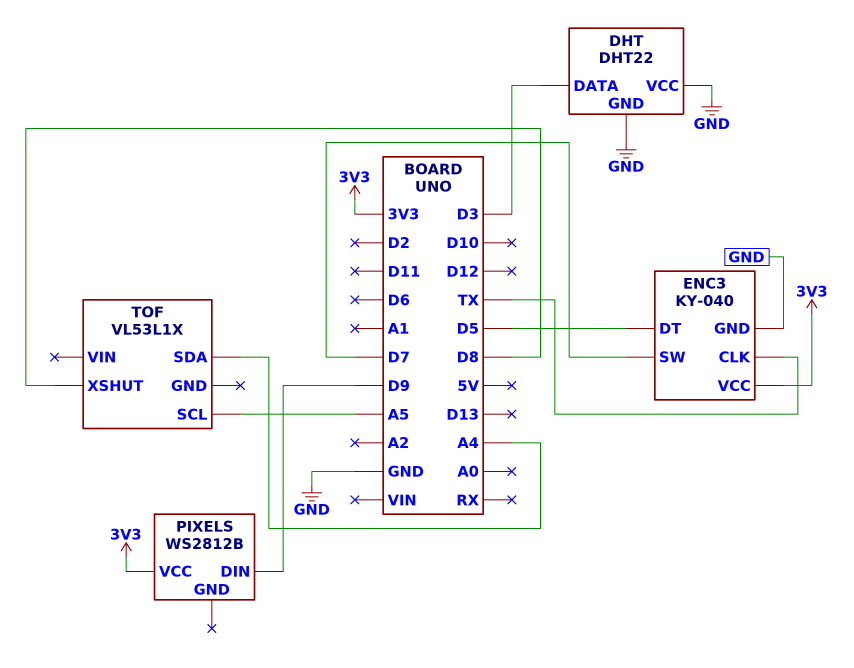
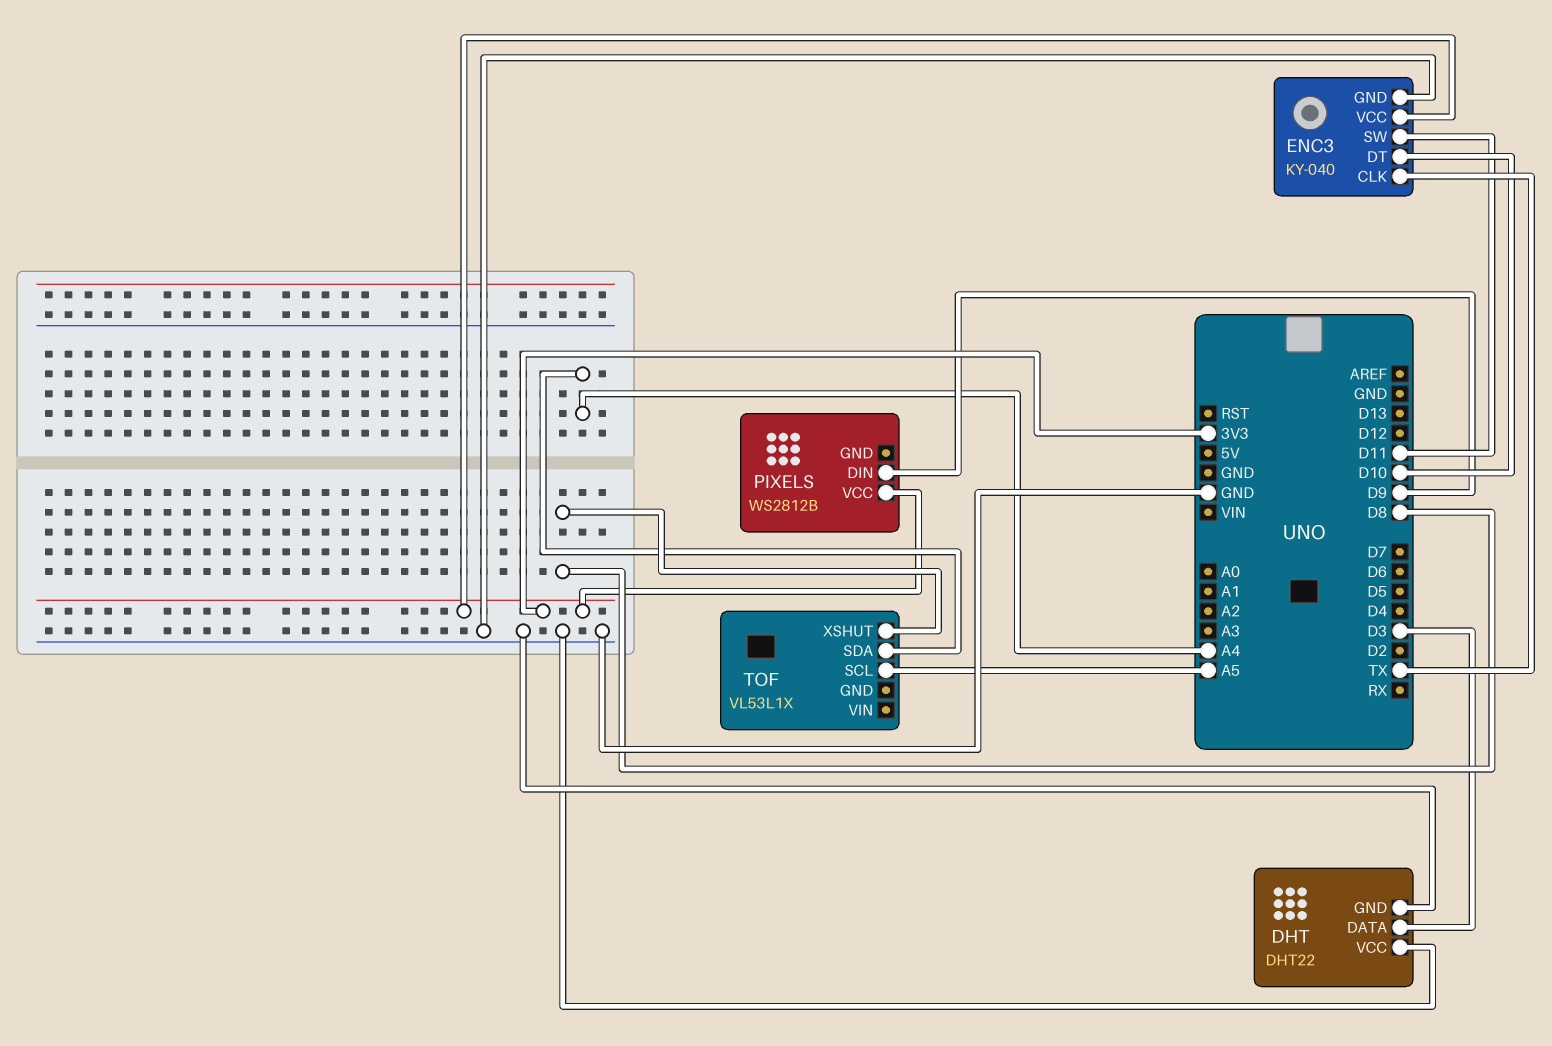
ENC3 pin DT: D5 -> D10
ENC3 pin SW: D7 -> D11

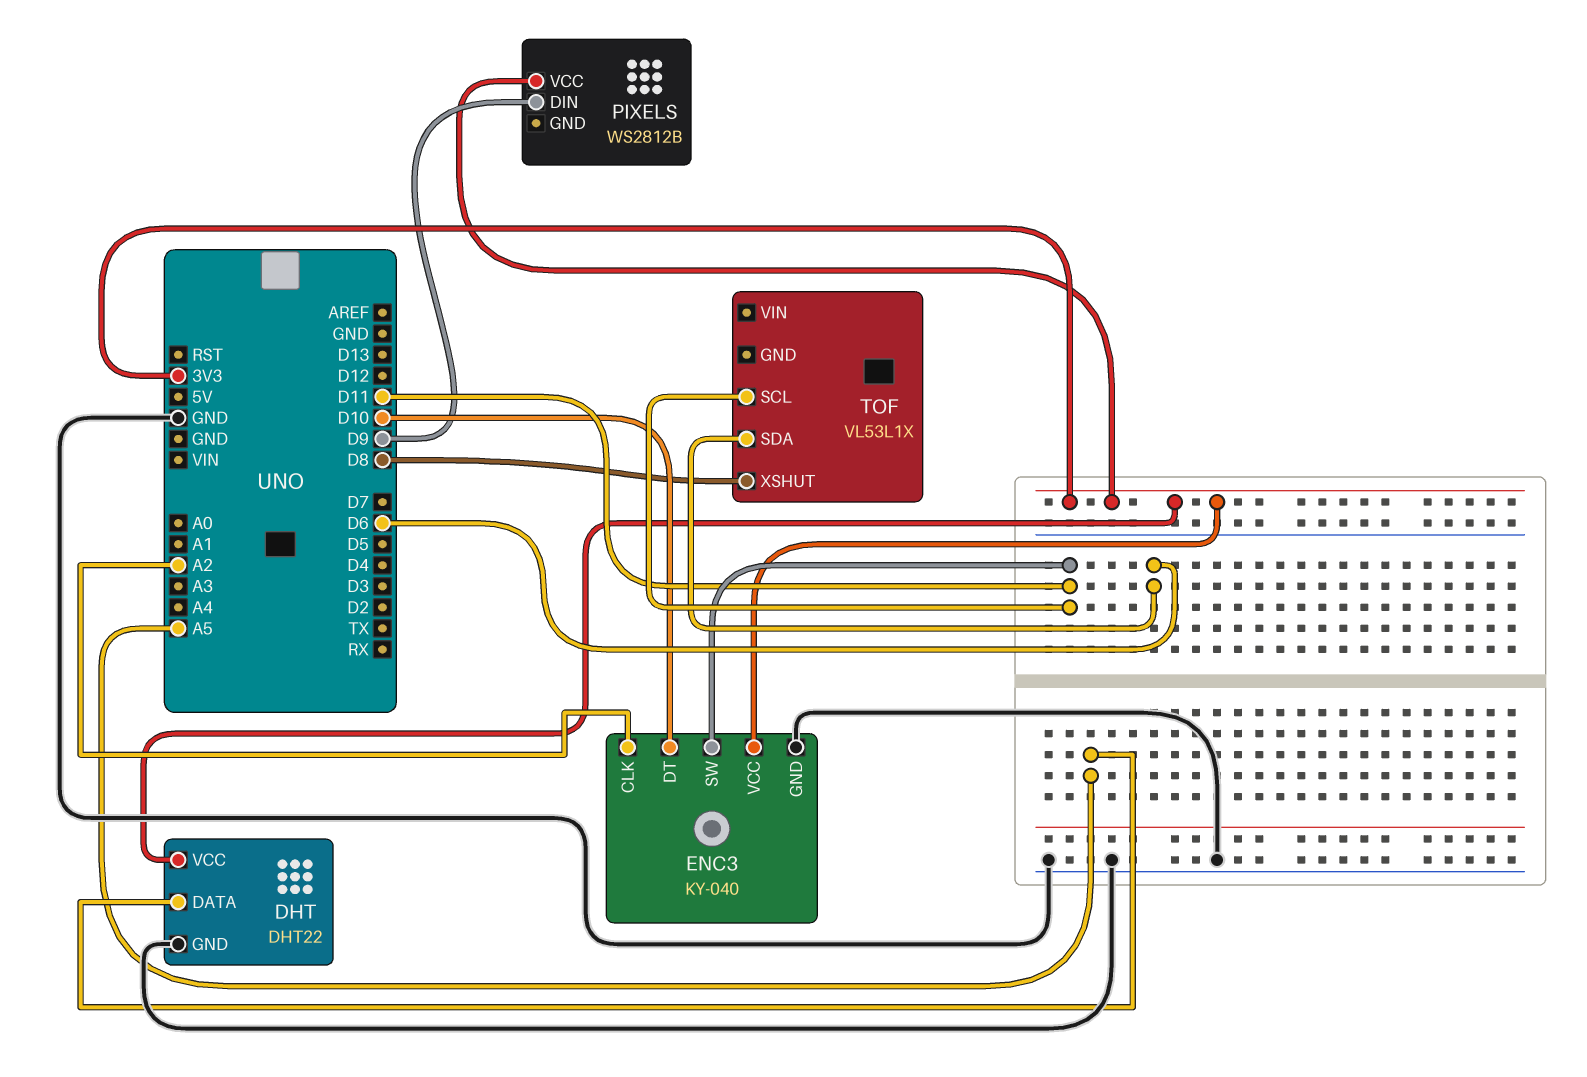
DHT pin DATA: D3 -> A5
DHT pin VCC: GND -> 3V3
ENC3 pin CLK: TX -> A2
TOF pin SCL: A5 -> D11
TOF pin SDA: A4 -> D6

